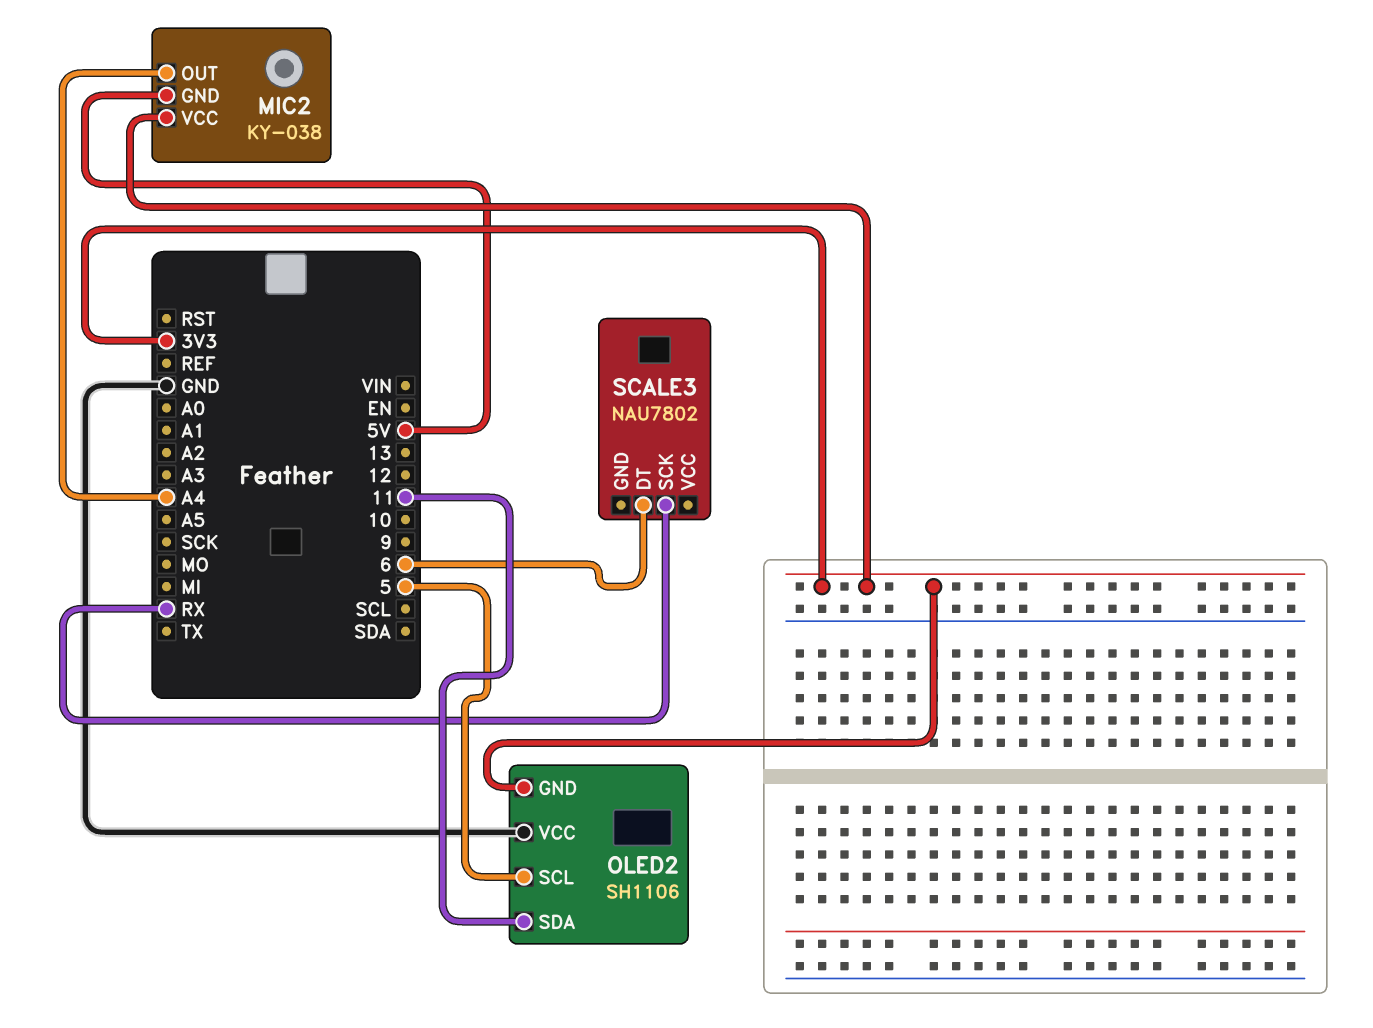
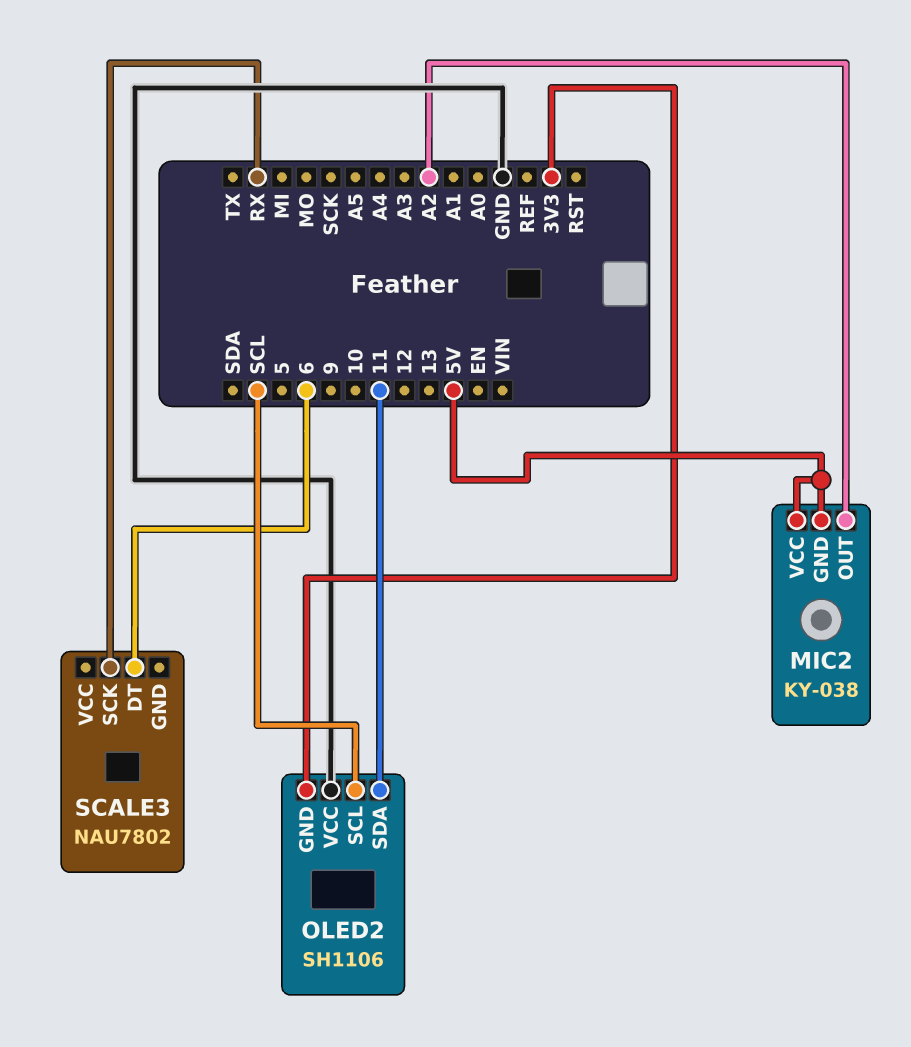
MIC2 pin OUT: A4 -> A2
MIC2 pin VCC: 3V3 -> 5V
OLED2 pin SCL: 5 -> SCL

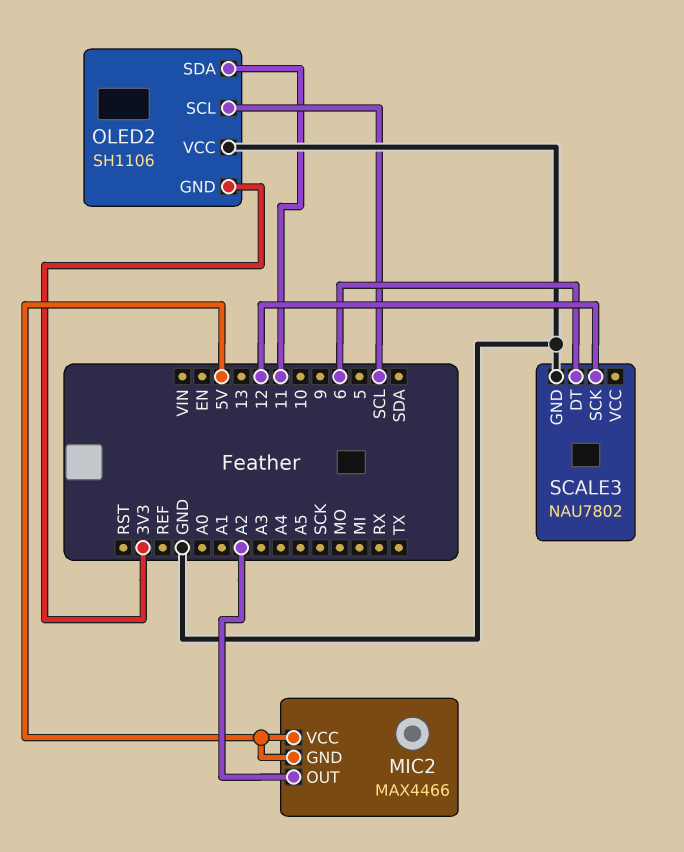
MIC2: KY-038 -> MAX4466
SCALE3 pin GND: none -> GND
SCALE3 pin SCK: RX -> 12

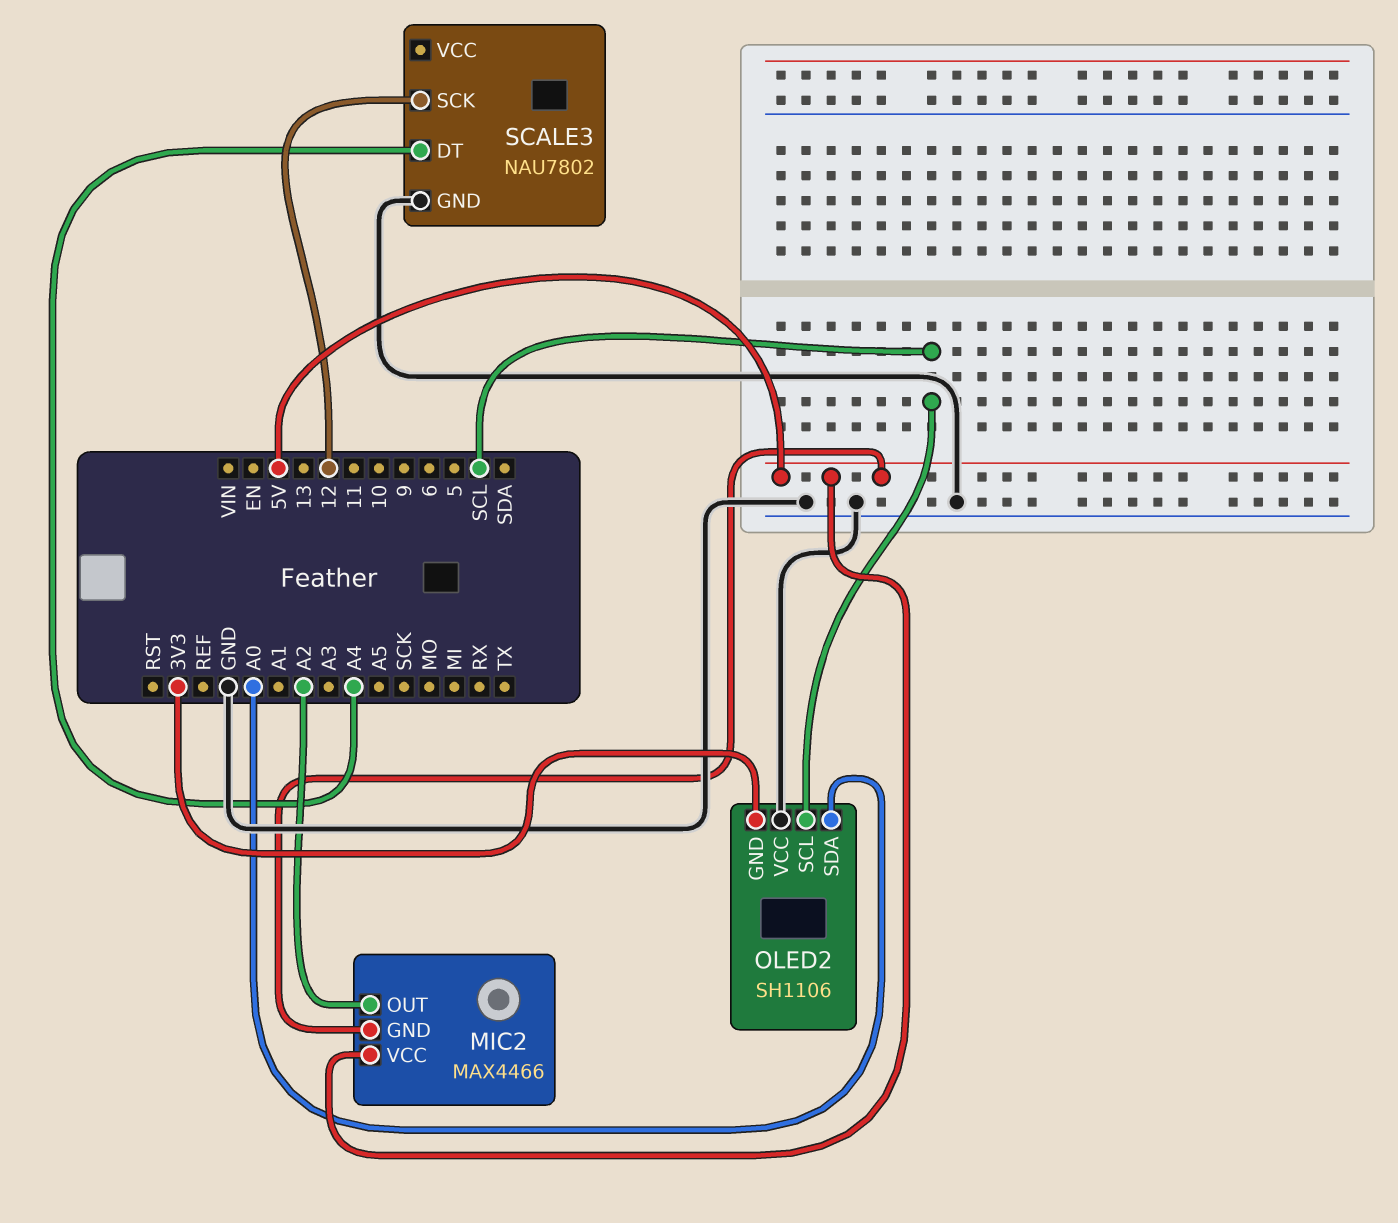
OLED2 pin SDA: 11 -> A0
SCALE3 pin DT: 6 -> A4

